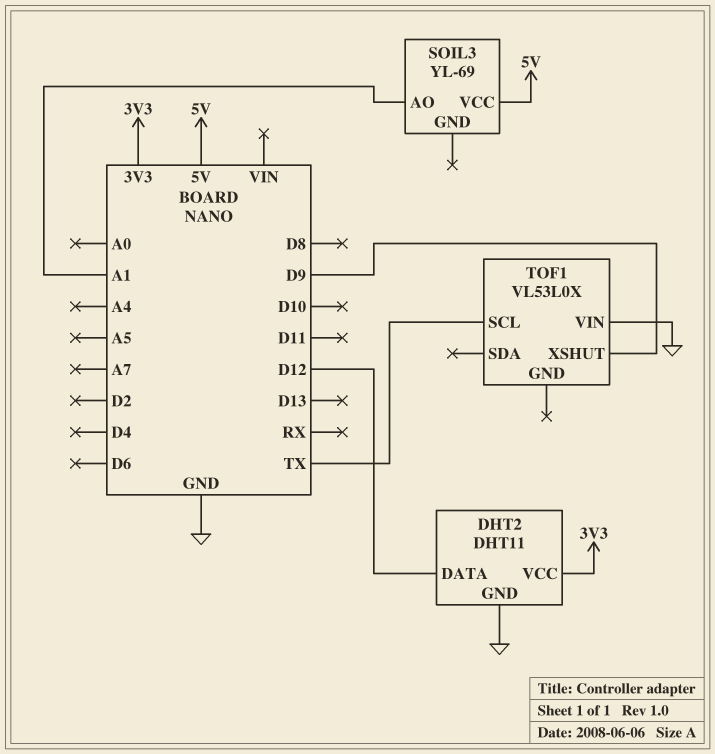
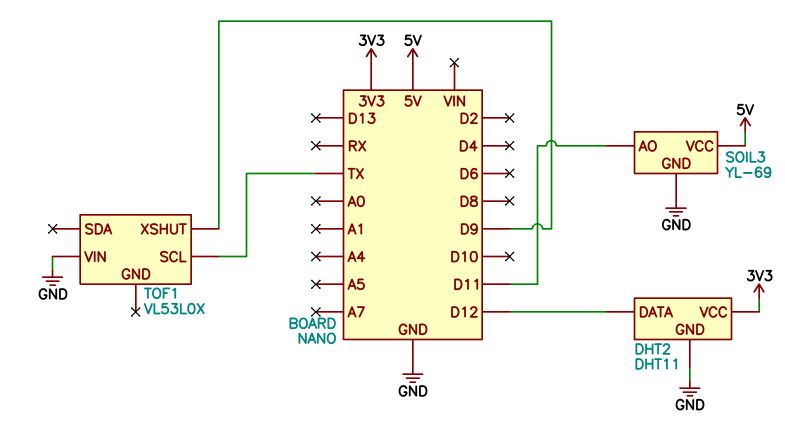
SOIL3 pin AO: A1 -> D11
SOIL3 pin GND: none -> GND

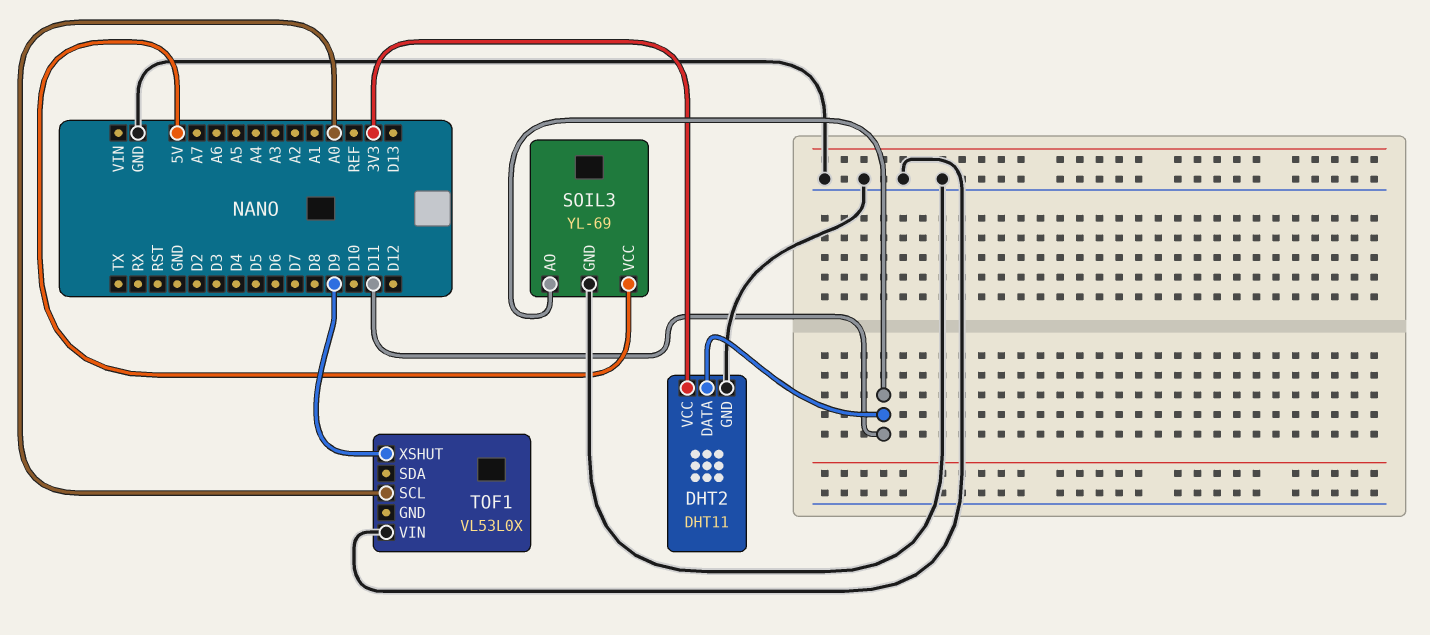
DHT2 pin DATA: D12 -> D11
TOF1 pin SCL: TX -> A0

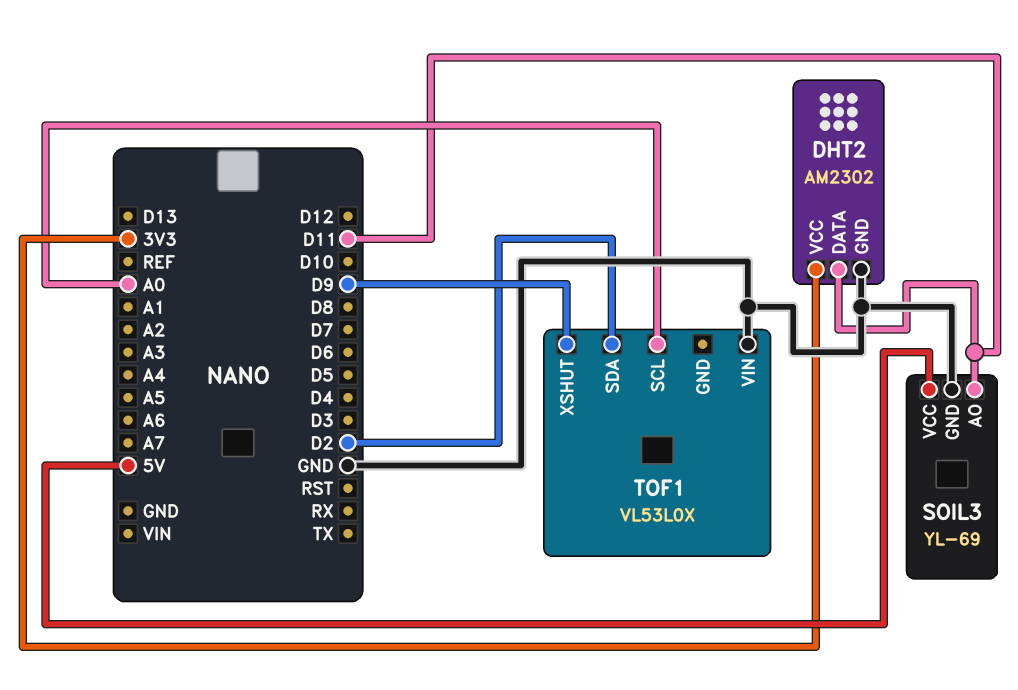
DHT2: DHT11 -> AM2302
TOF1 pin SDA: none -> D2

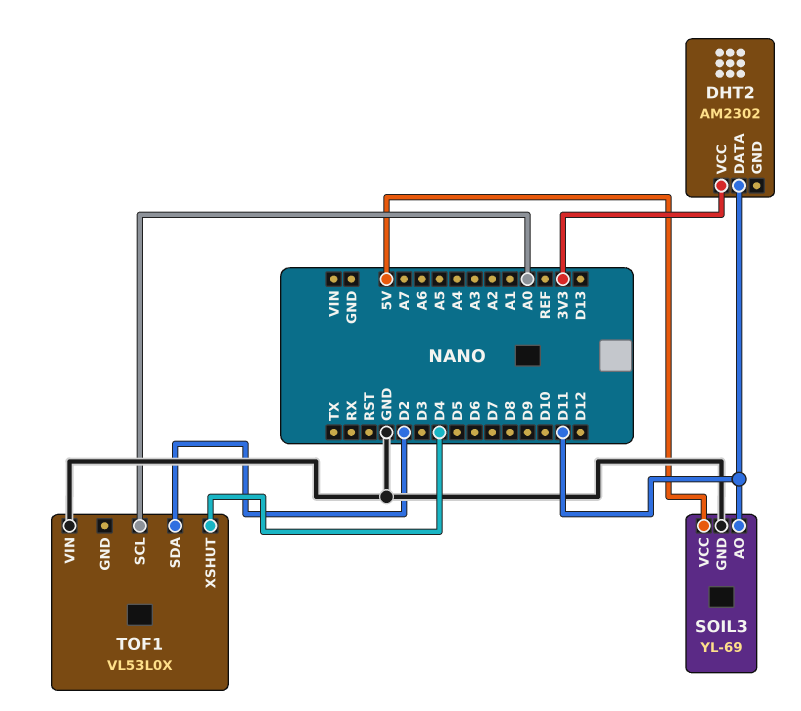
DHT2 pin GND: GND -> none
TOF1 pin XSHUT: D9 -> D4

